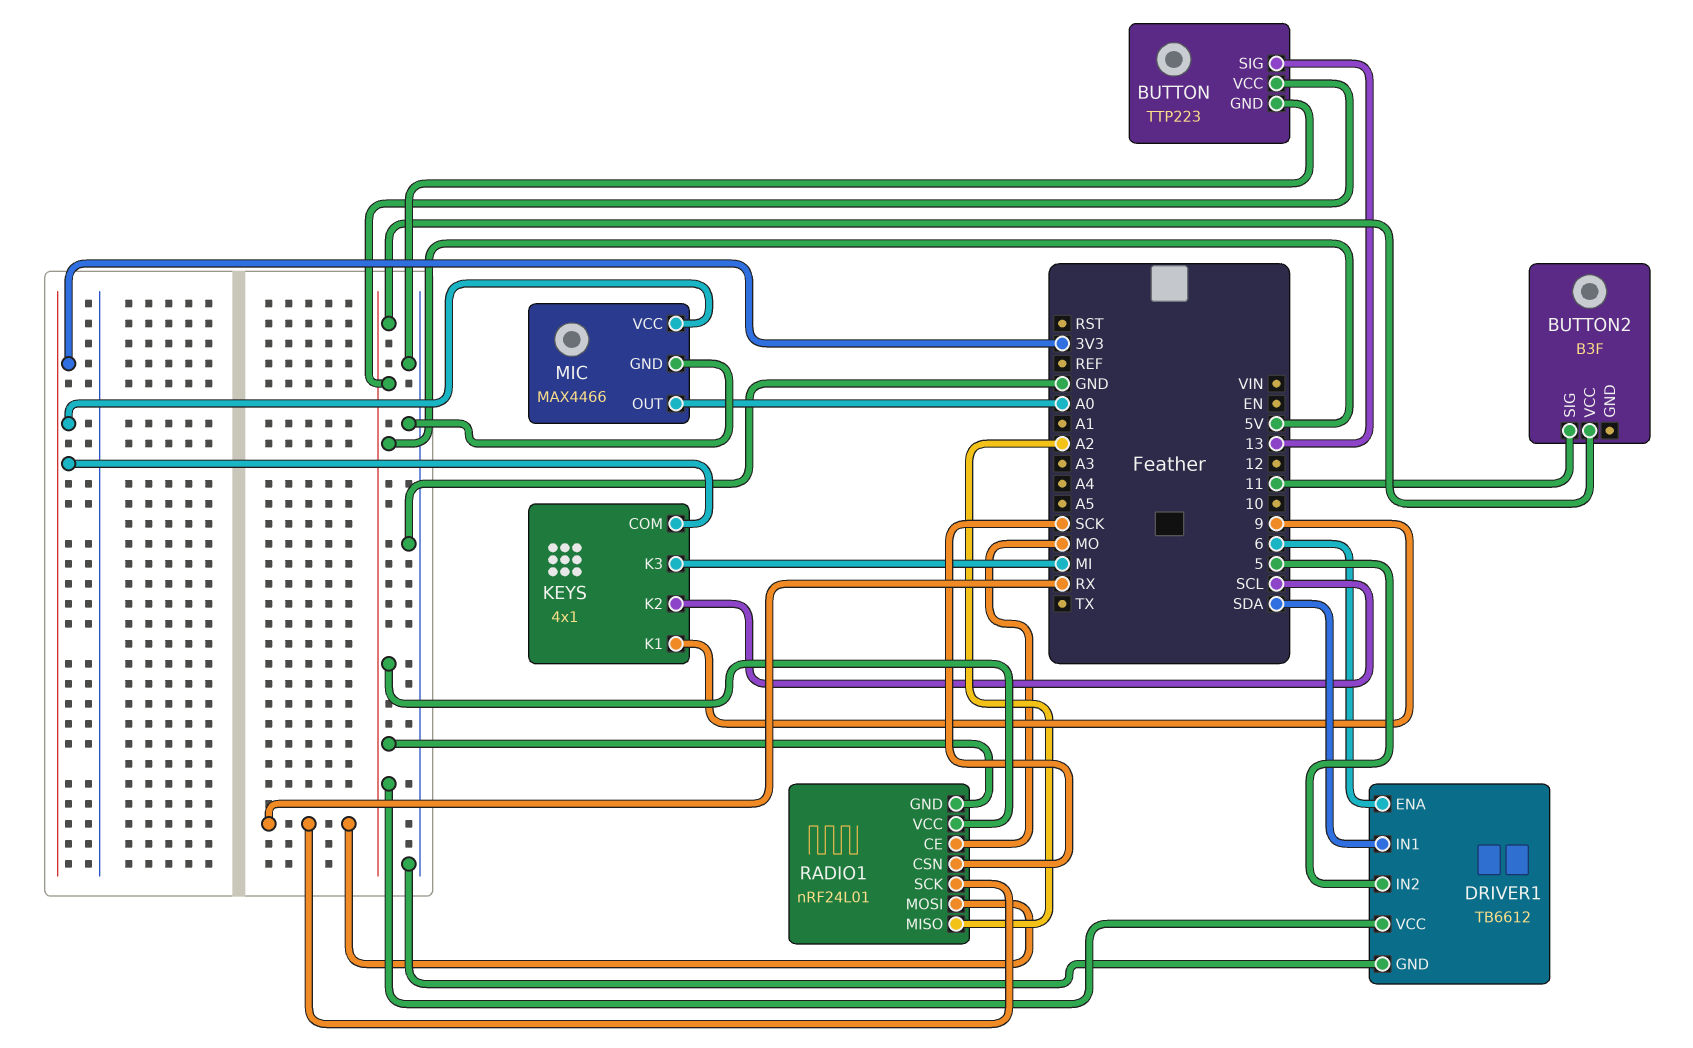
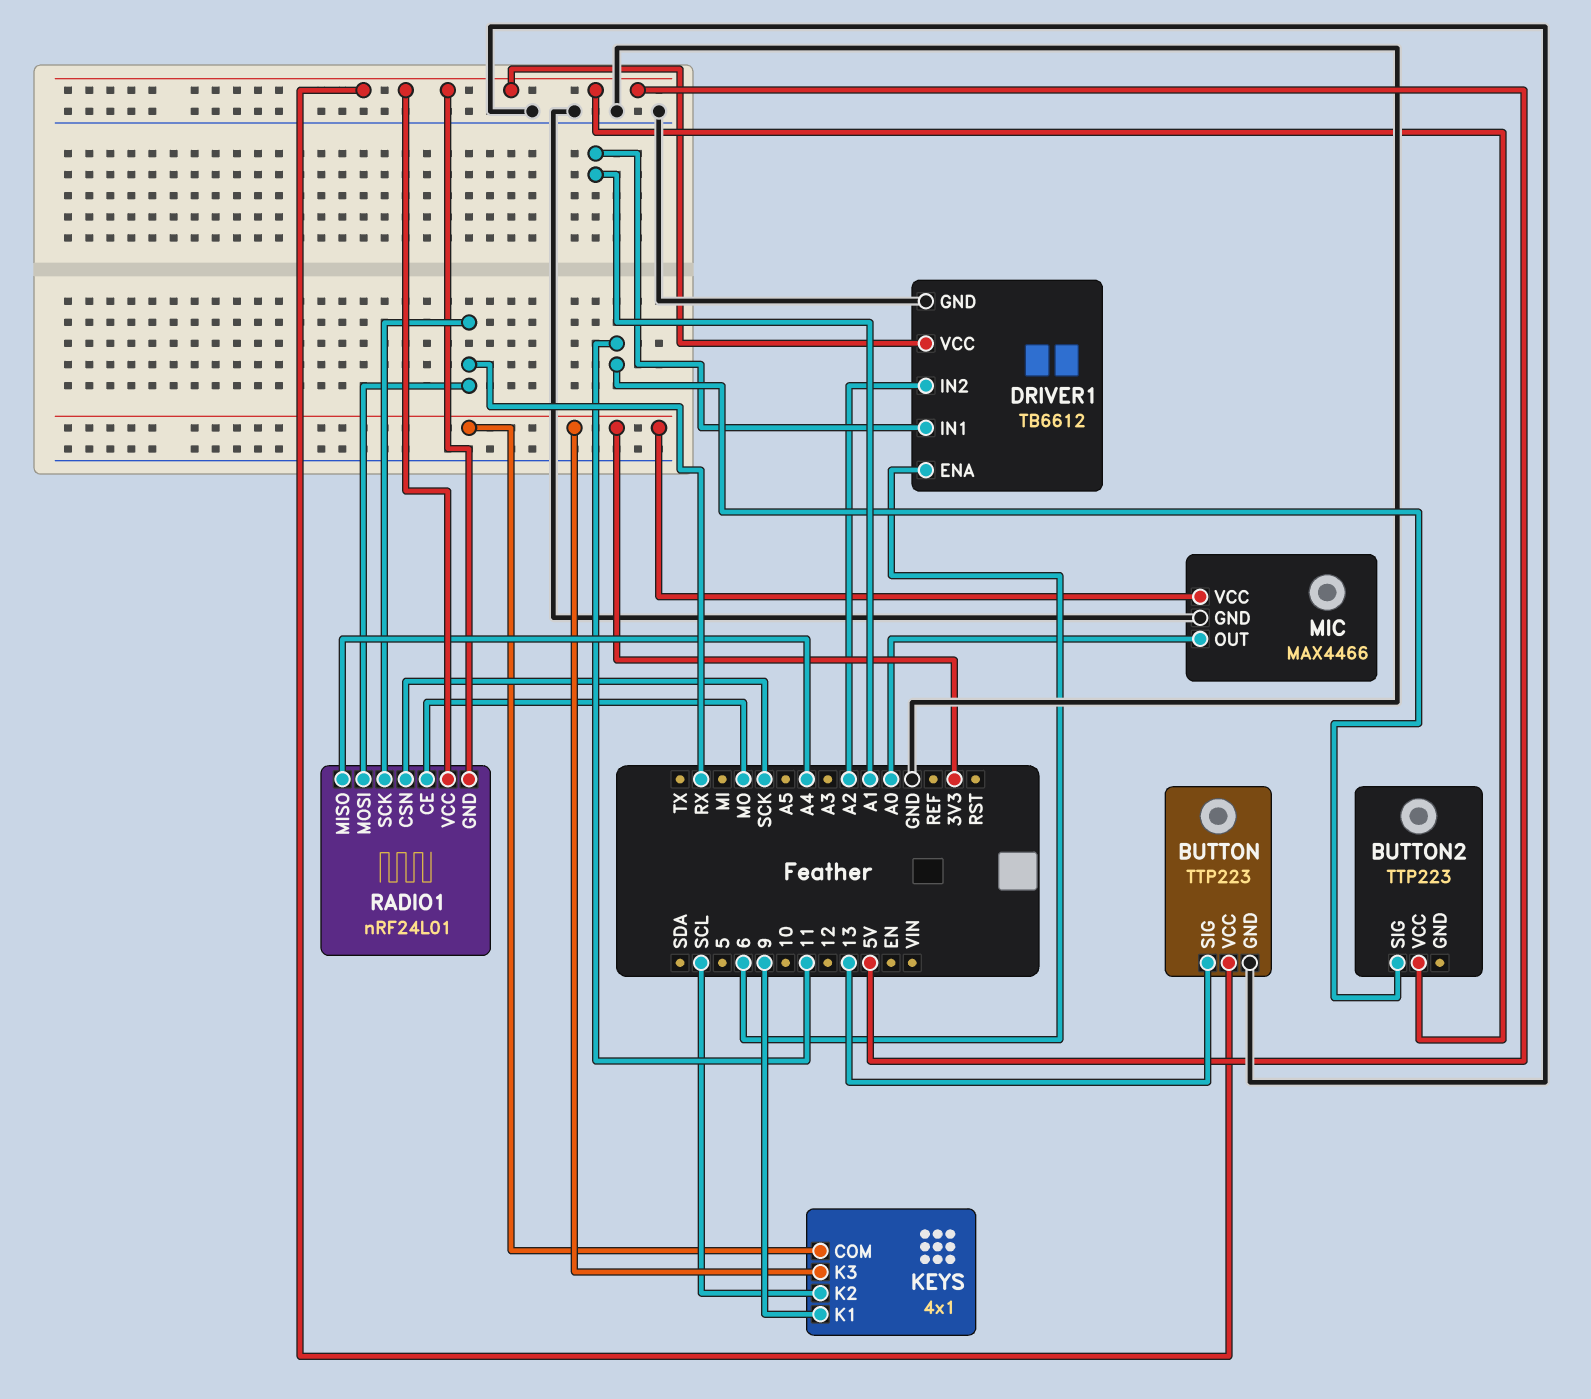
BUTTON2: B3F -> TTP223
DRIVER1 pin IN1: SDA -> A1
DRIVER1 pin IN2: 5 -> A2
KEYS pin K3: MI -> 3V3
RADIO1 pin MISO: A2 -> A4

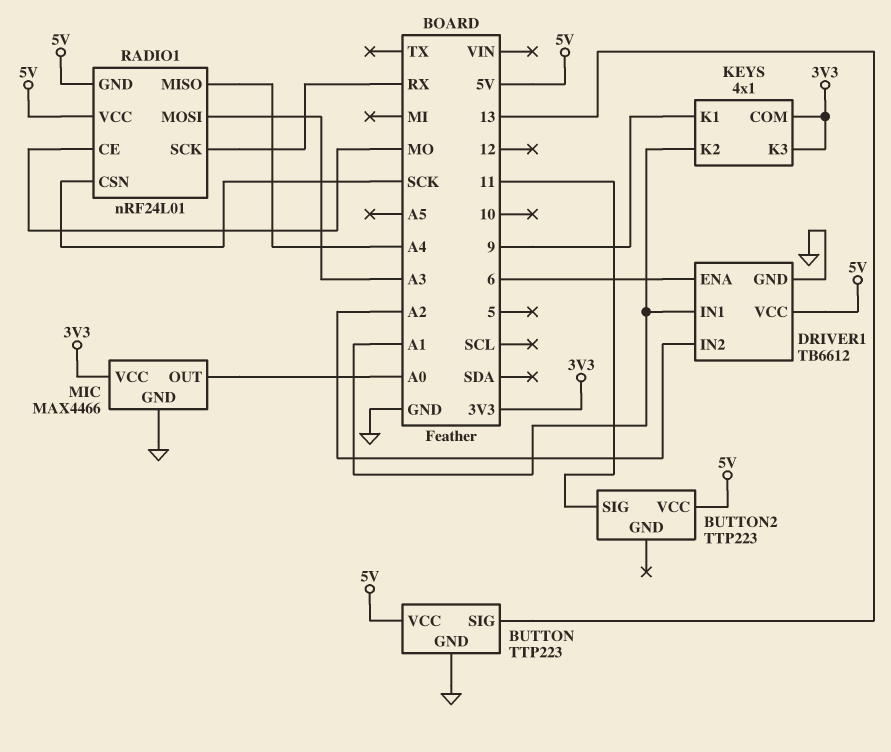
KEYS pin K2: SCL -> A1
RADIO1 pin MOSI: RX -> A3

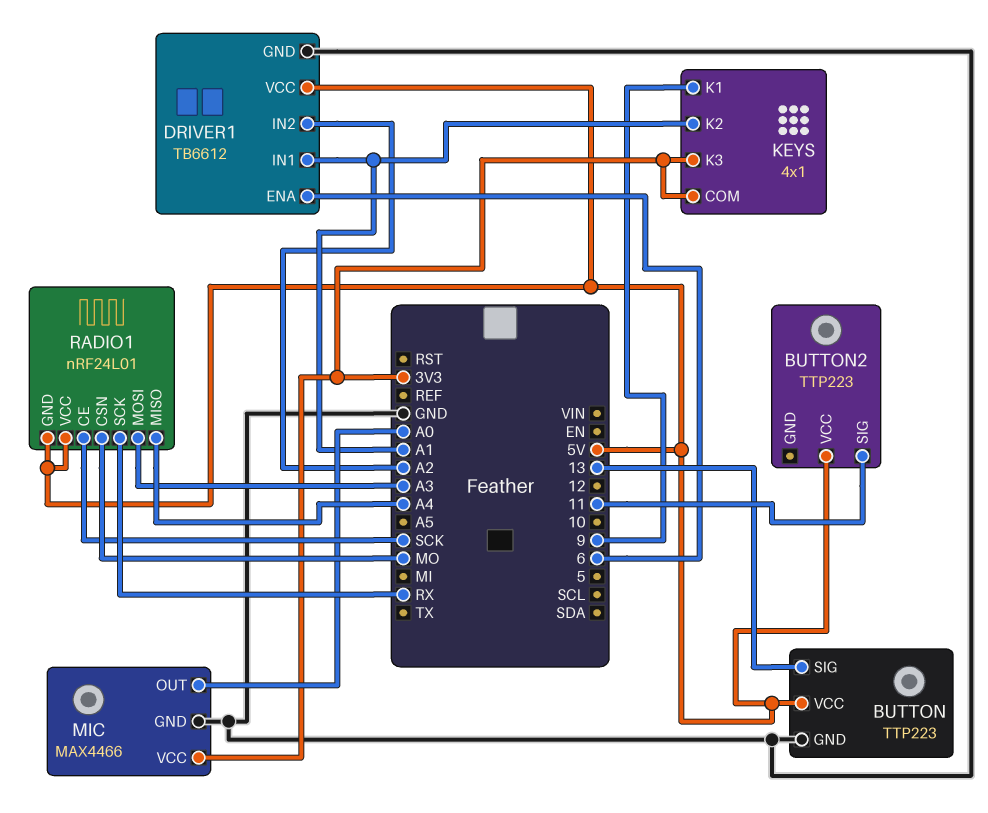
RADIO1 pin CE: MO -> SCK
RADIO1 pin CSN: SCK -> MO

